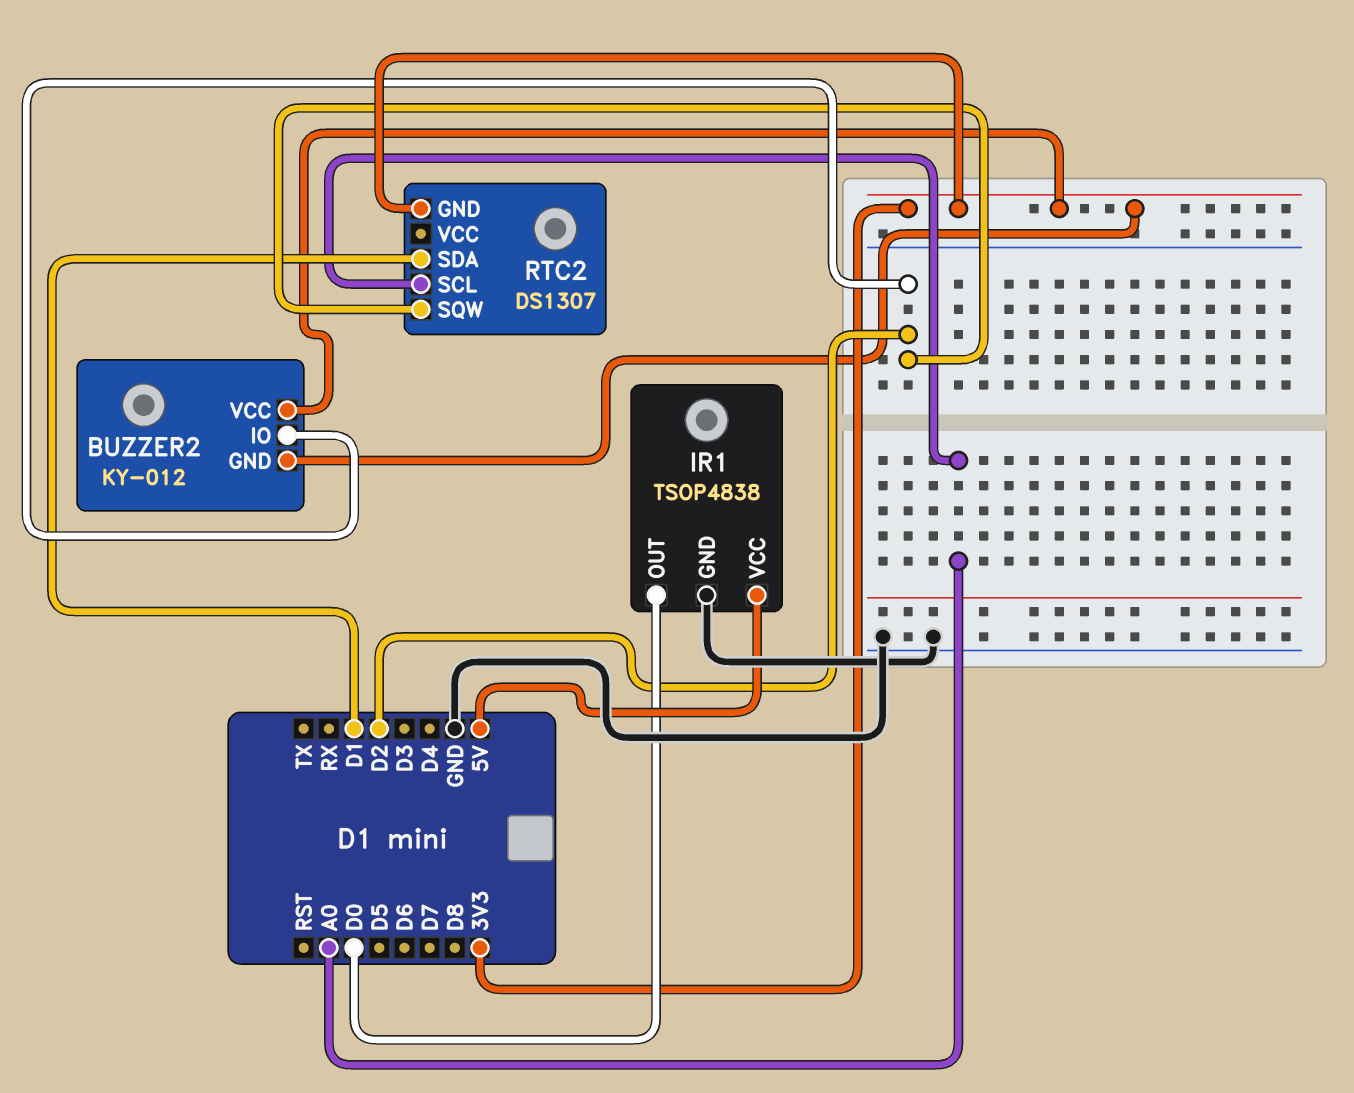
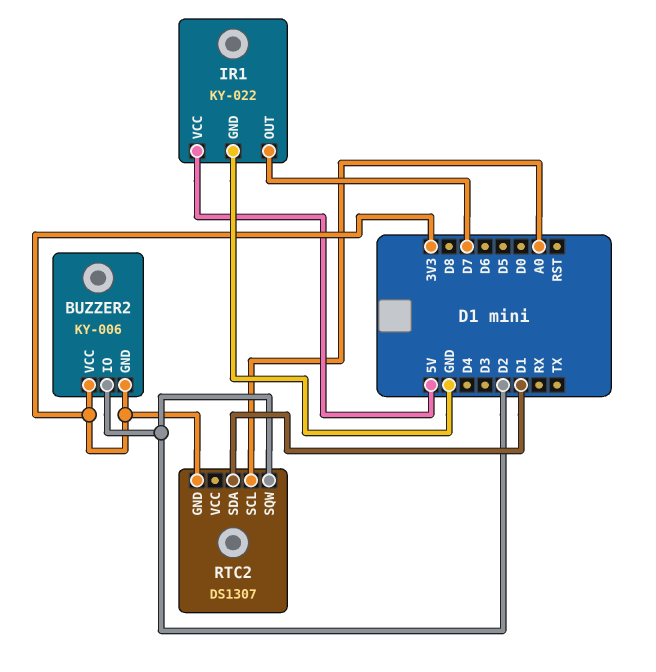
BUZZER2: KY-012 -> KY-006
IR1: TSOP4838 -> KY-022
IR1 pin OUT: D0 -> D7

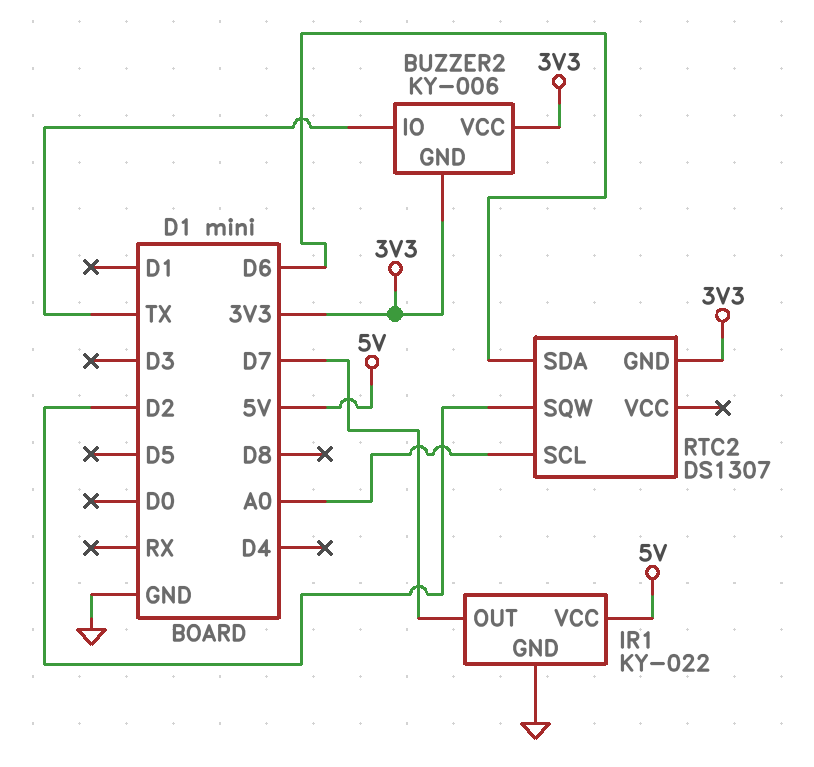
BUZZER2 pin IO: D2 -> TX
RTC2 pin SDA: D1 -> D6

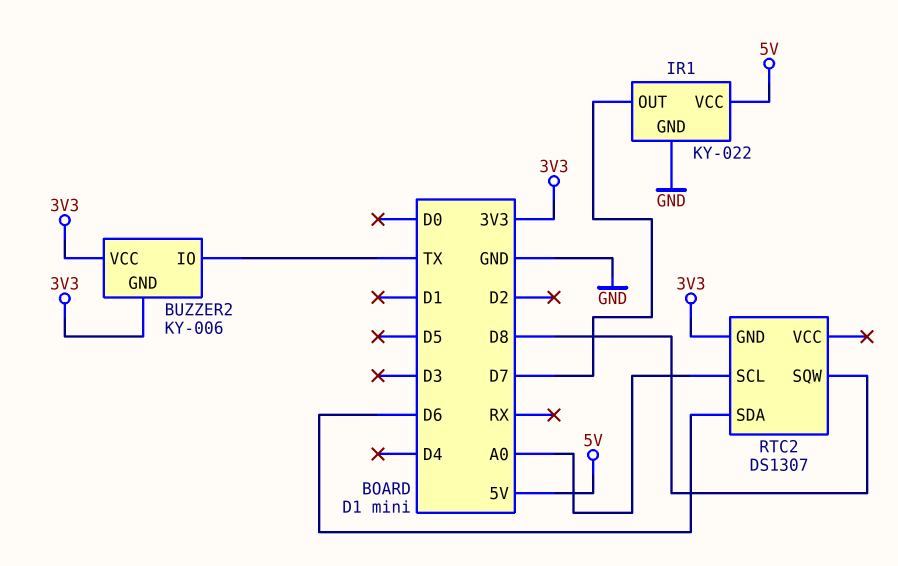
RTC2 pin SQW: D2 -> D8

